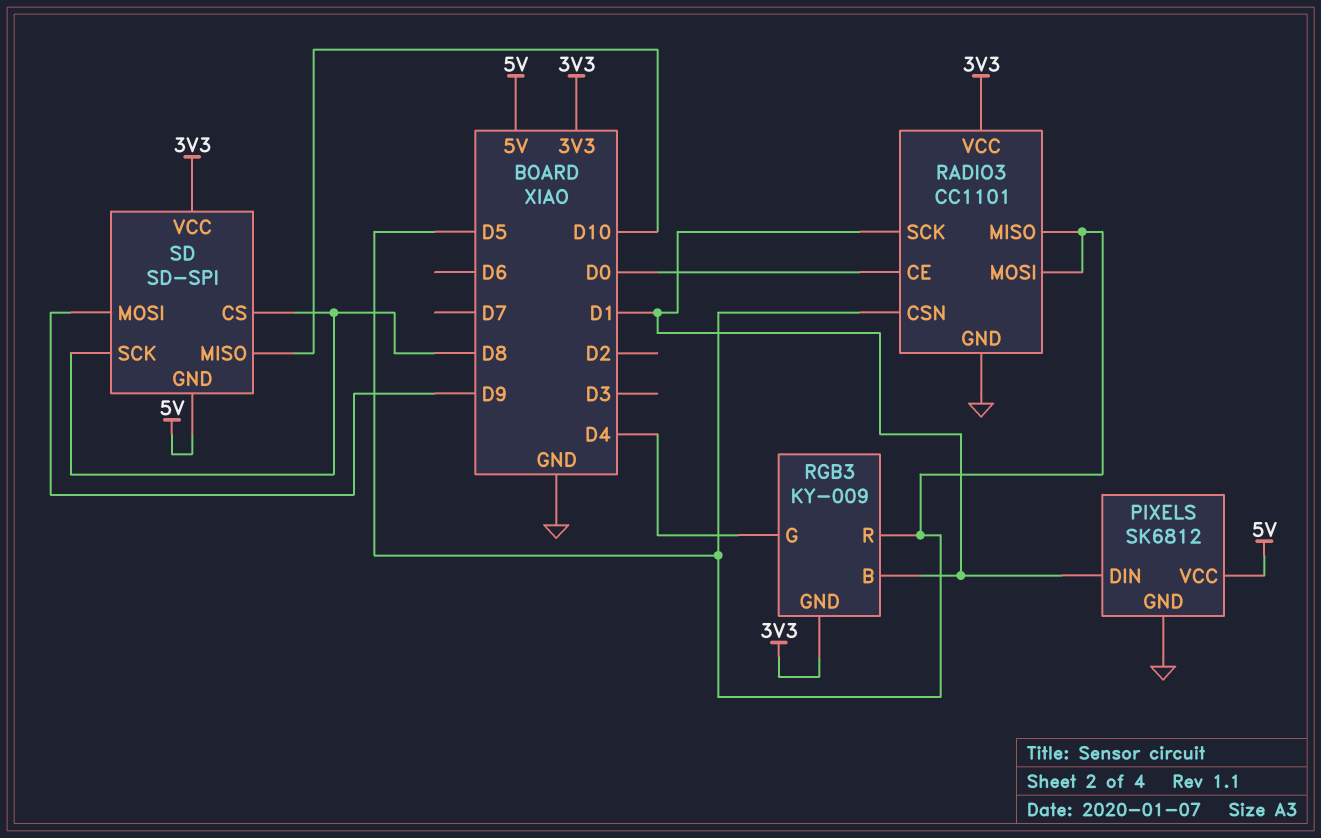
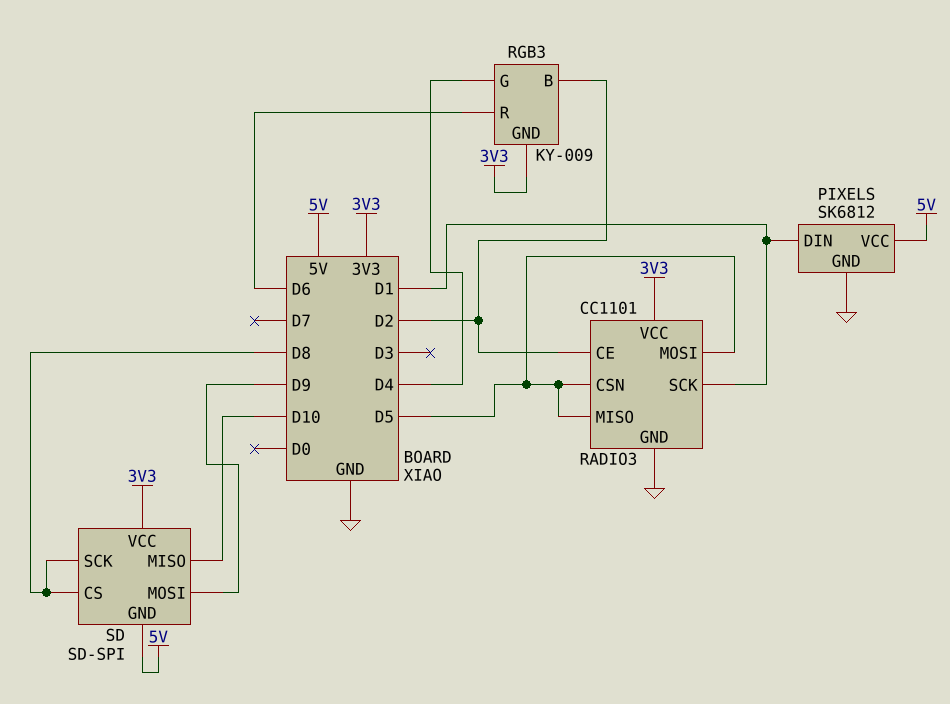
RADIO3 pin CE: D0 -> D2
RGB3 pin B: D1 -> D2
RGB3 pin R: D5 -> D6

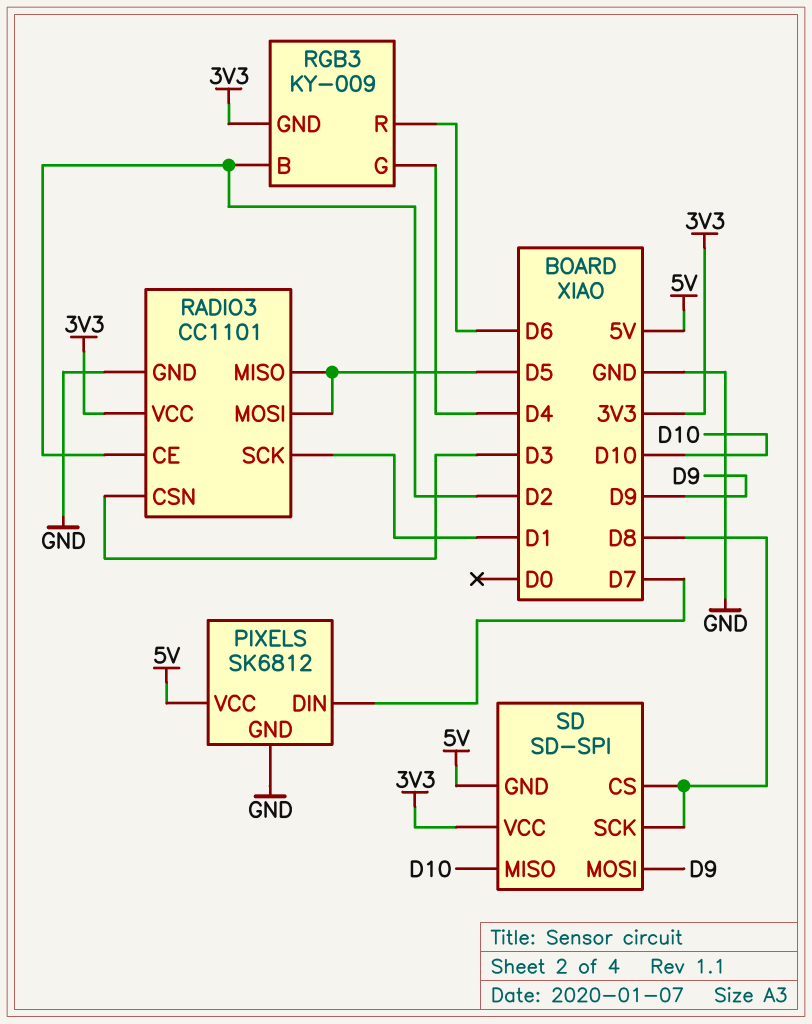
PIXELS pin DIN: D1 -> D7
RADIO3 pin CSN: D5 -> D3

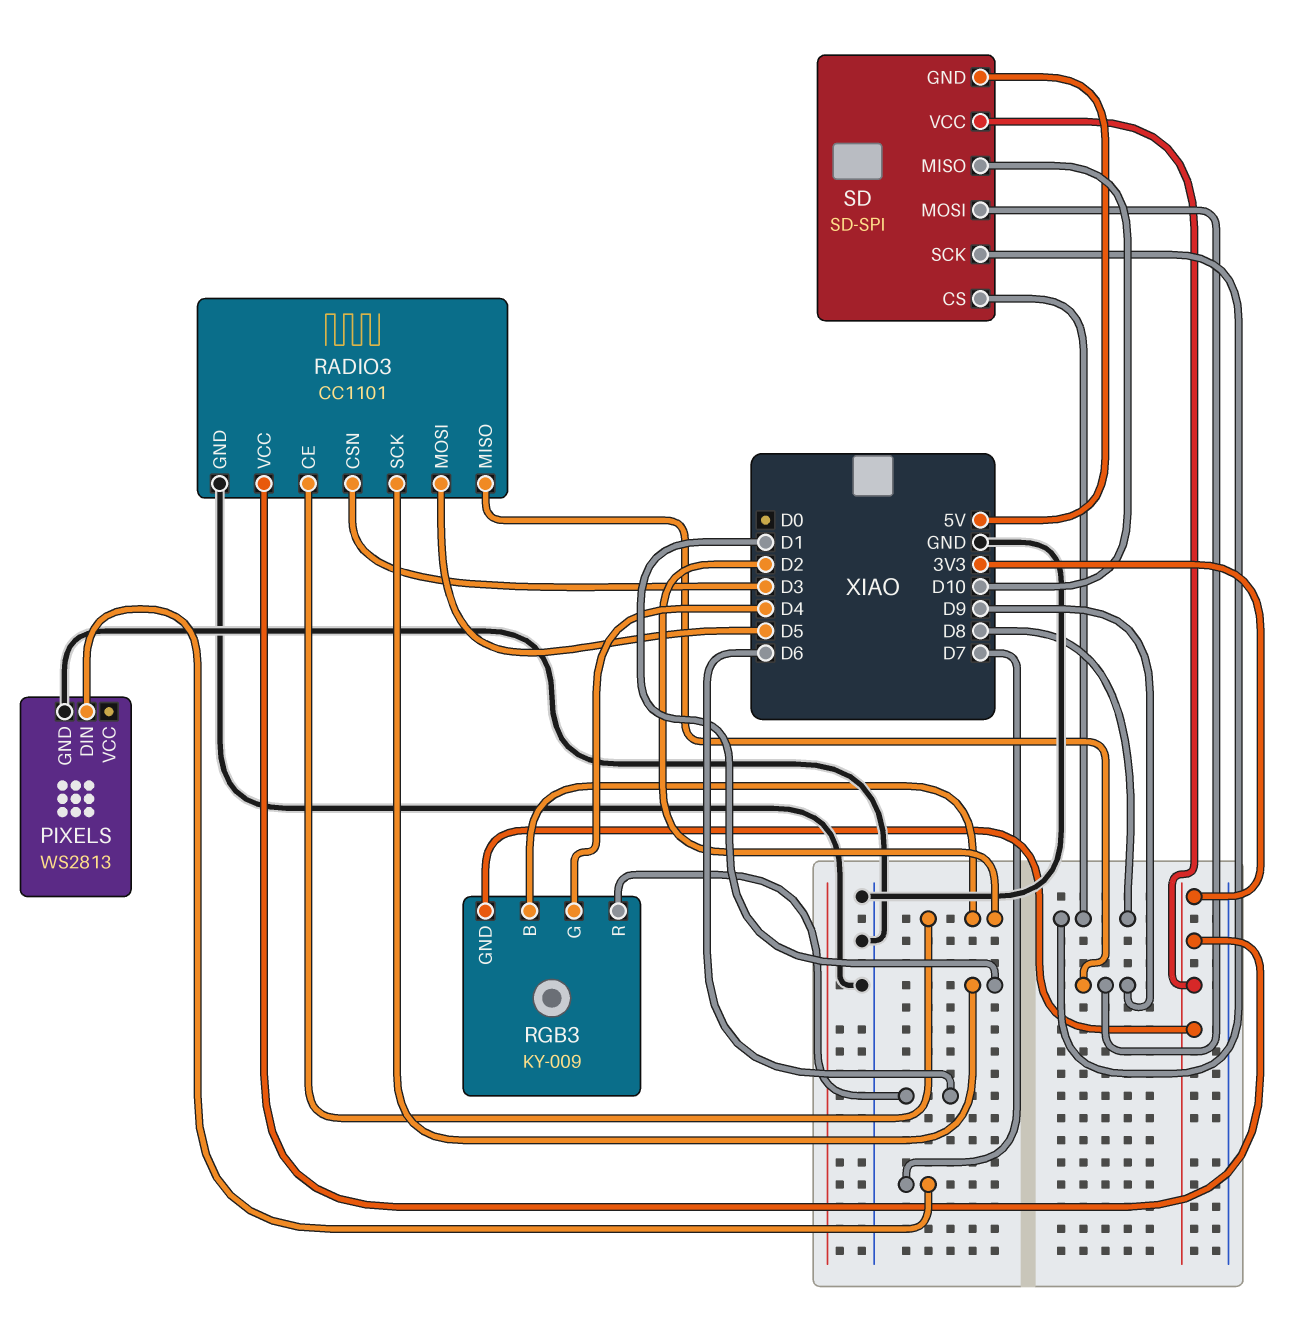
PIXELS: SK6812 -> WS2813
PIXELS pin VCC: 5V -> none
RADIO3 pin MISO: D5 -> D9

